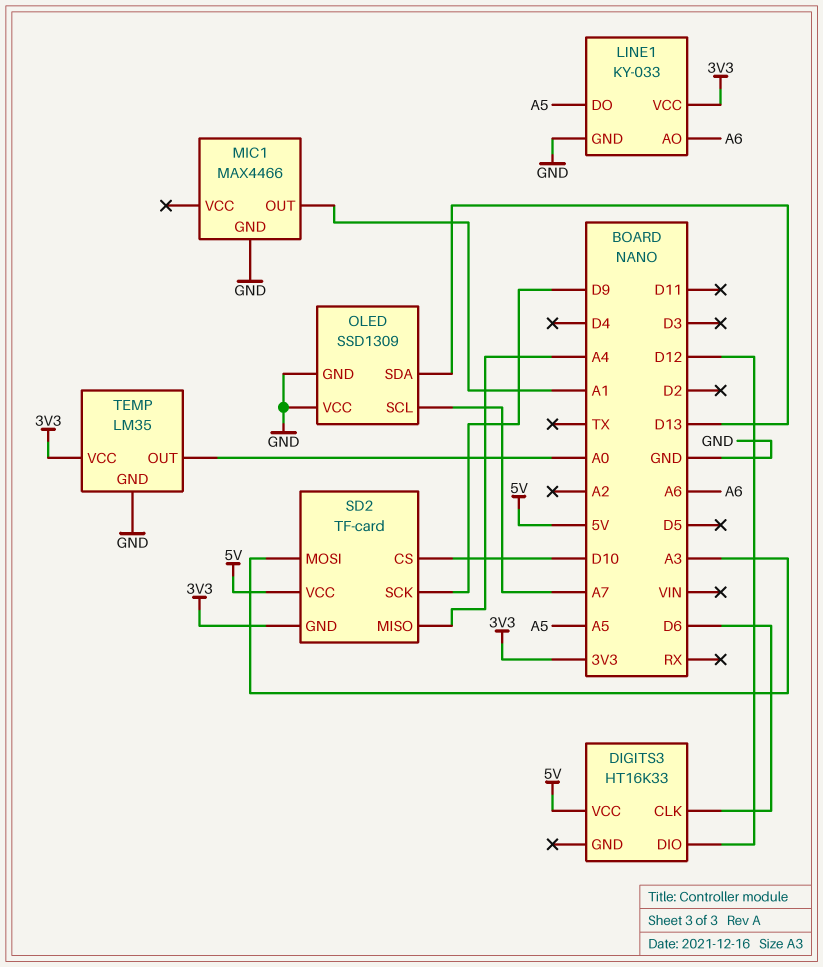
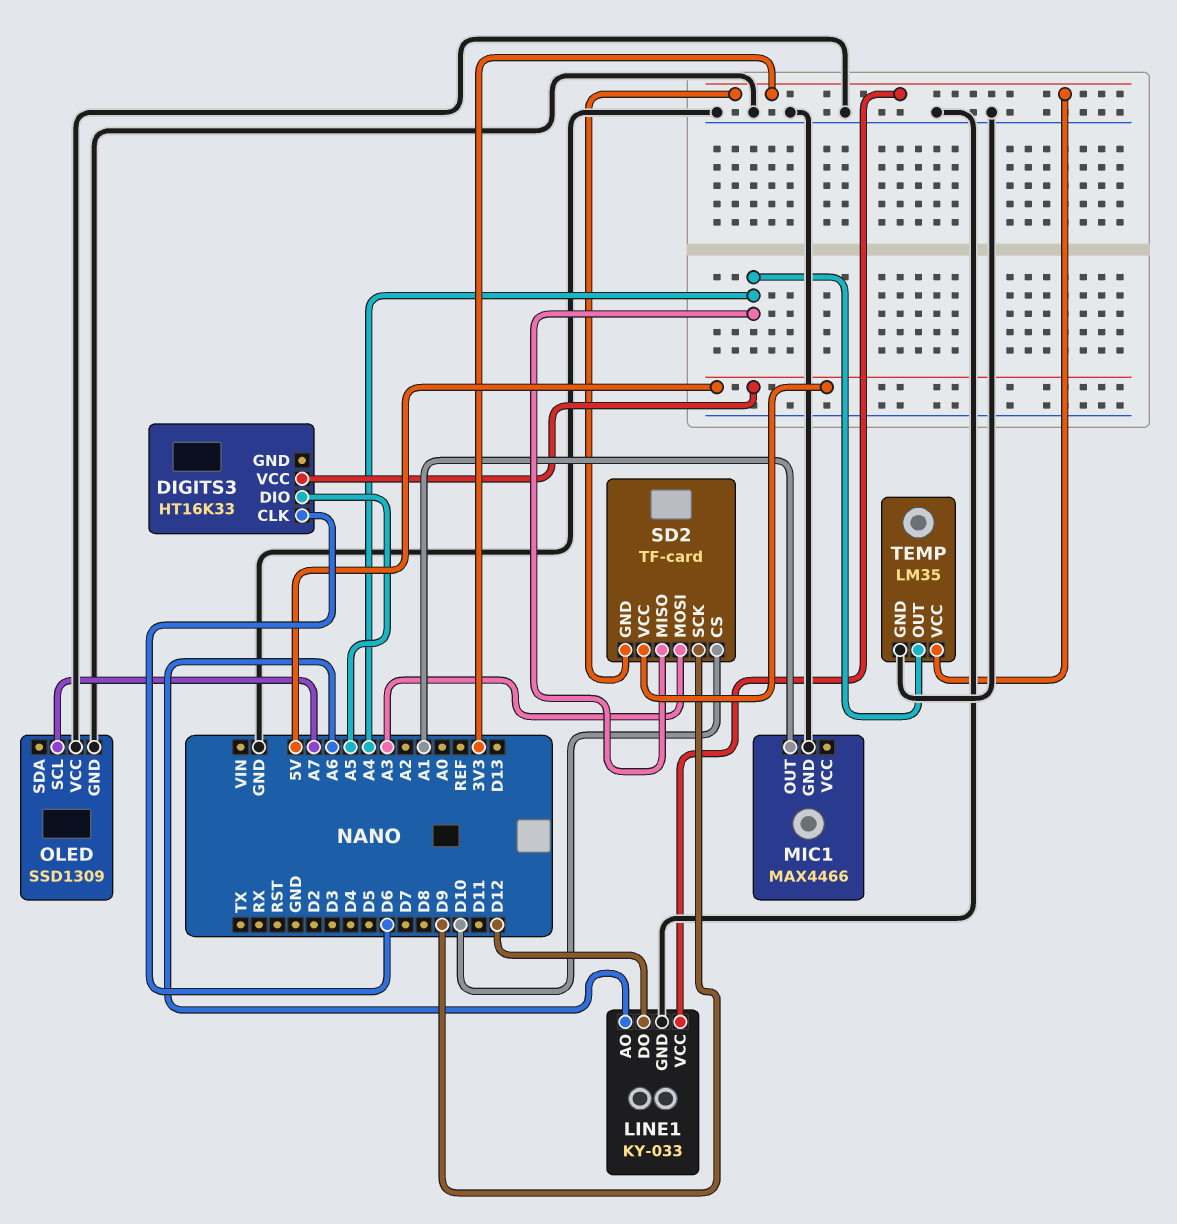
DIGITS3 pin DIO: D12 -> A5
LINE1 pin DO: A5 -> D12
OLED pin SDA: D13 -> none
TEMP pin OUT: A0 -> A4

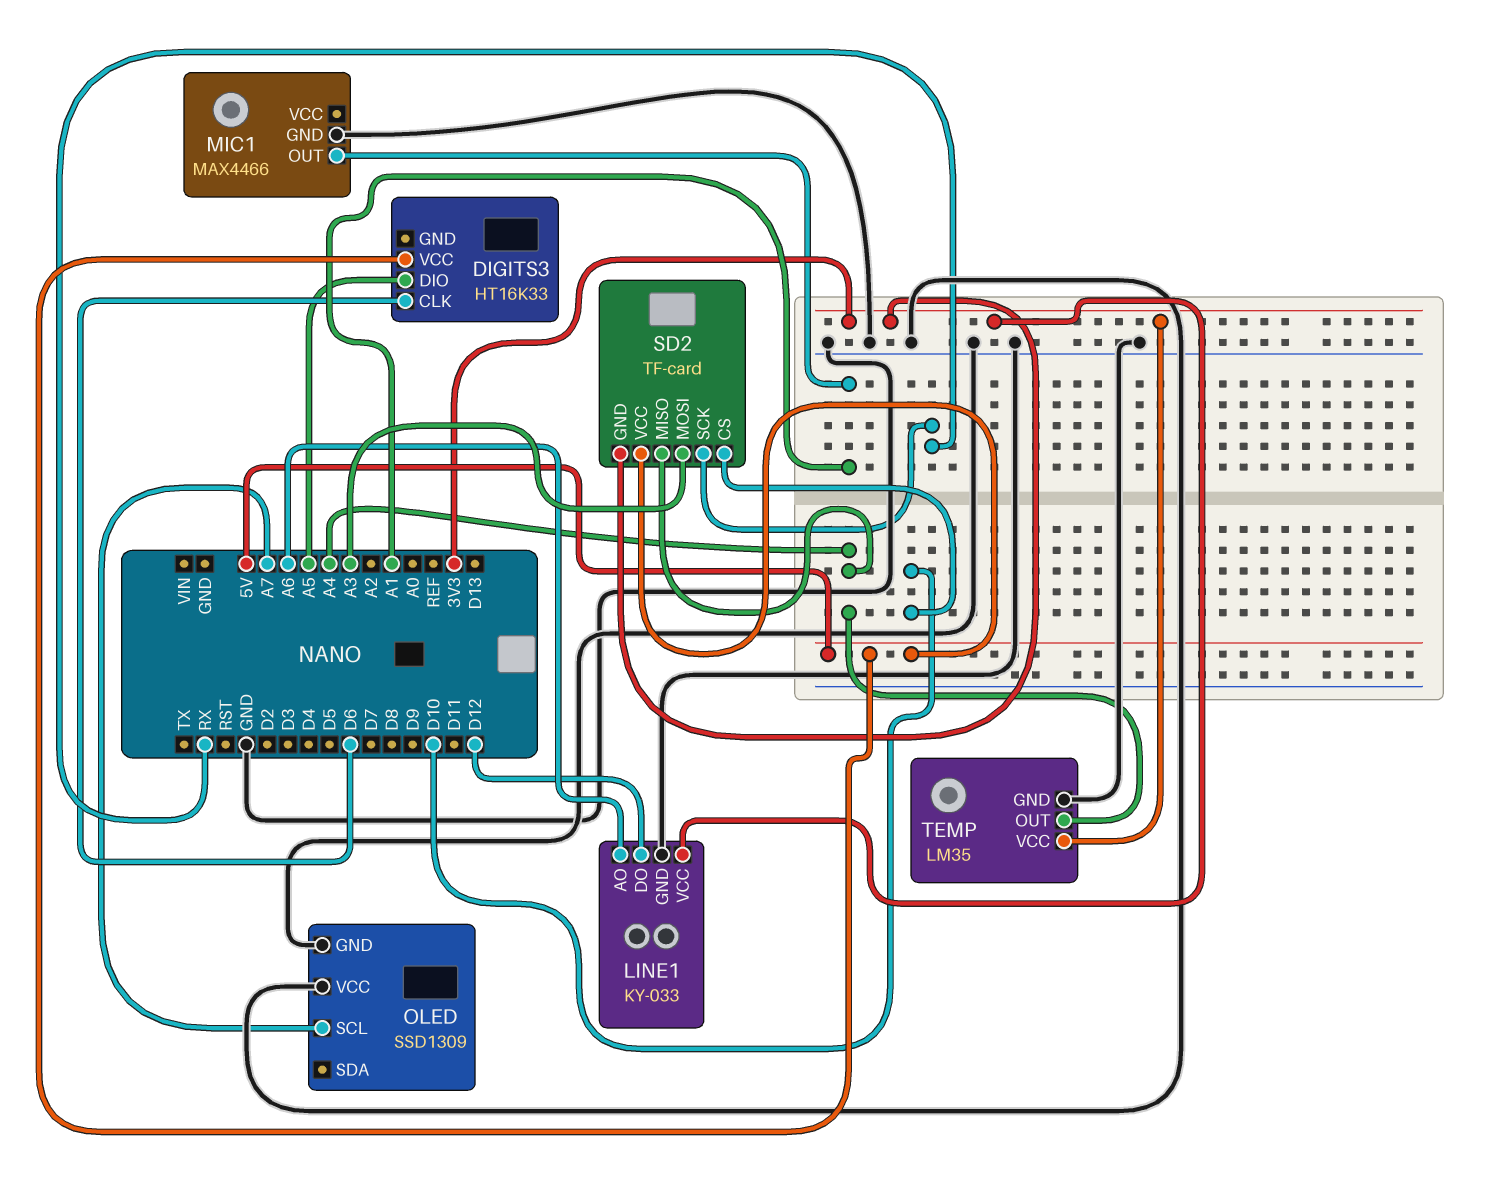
SD2 pin SCK: D9 -> RX

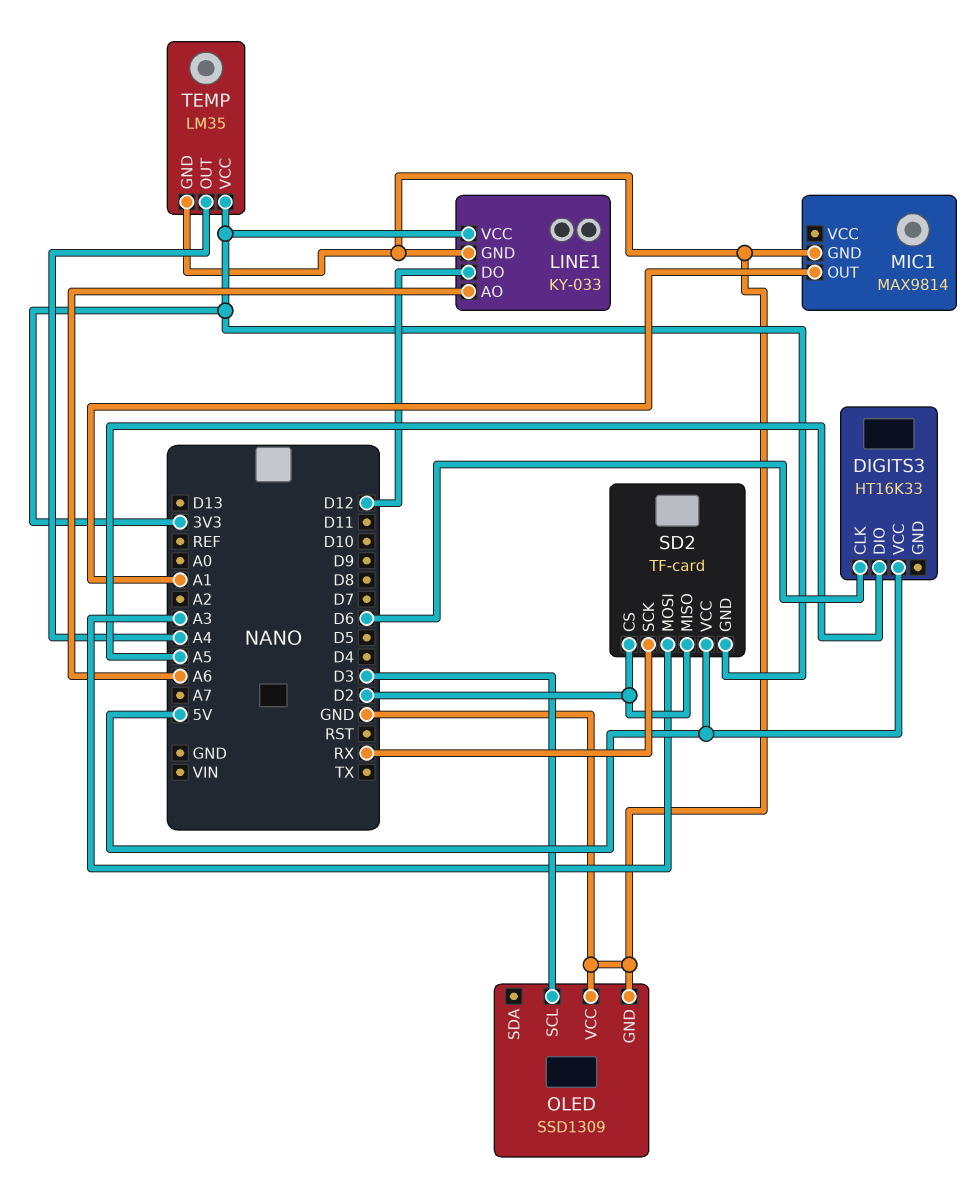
MIC1: MAX4466 -> MAX9814
OLED pin SCL: A7 -> D3
SD2 pin CS: D10 -> D2
SD2 pin MISO: A4 -> D2

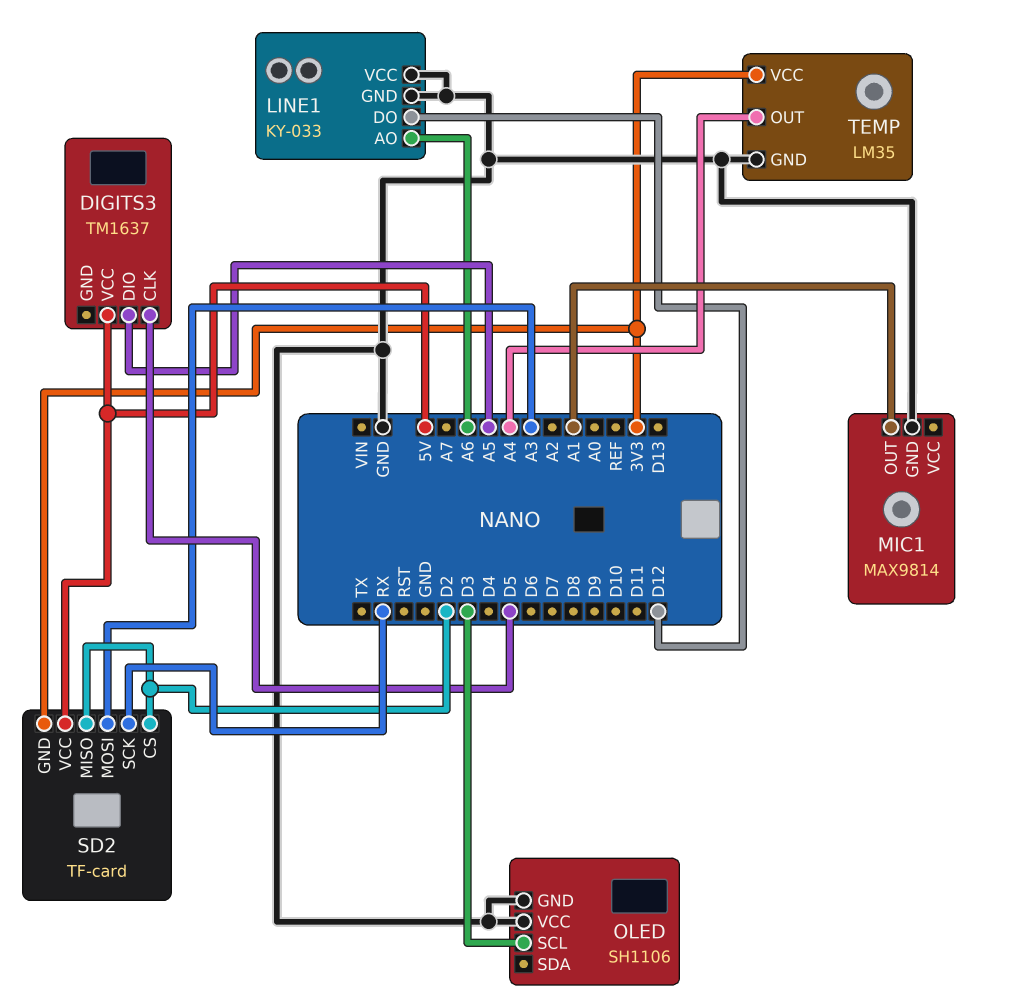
DIGITS3: HT16K33 -> TM1637
DIGITS3 pin CLK: D6 -> D5
LINE1 pin VCC: 3V3 -> GND
OLED: SSD1309 -> SH1106

